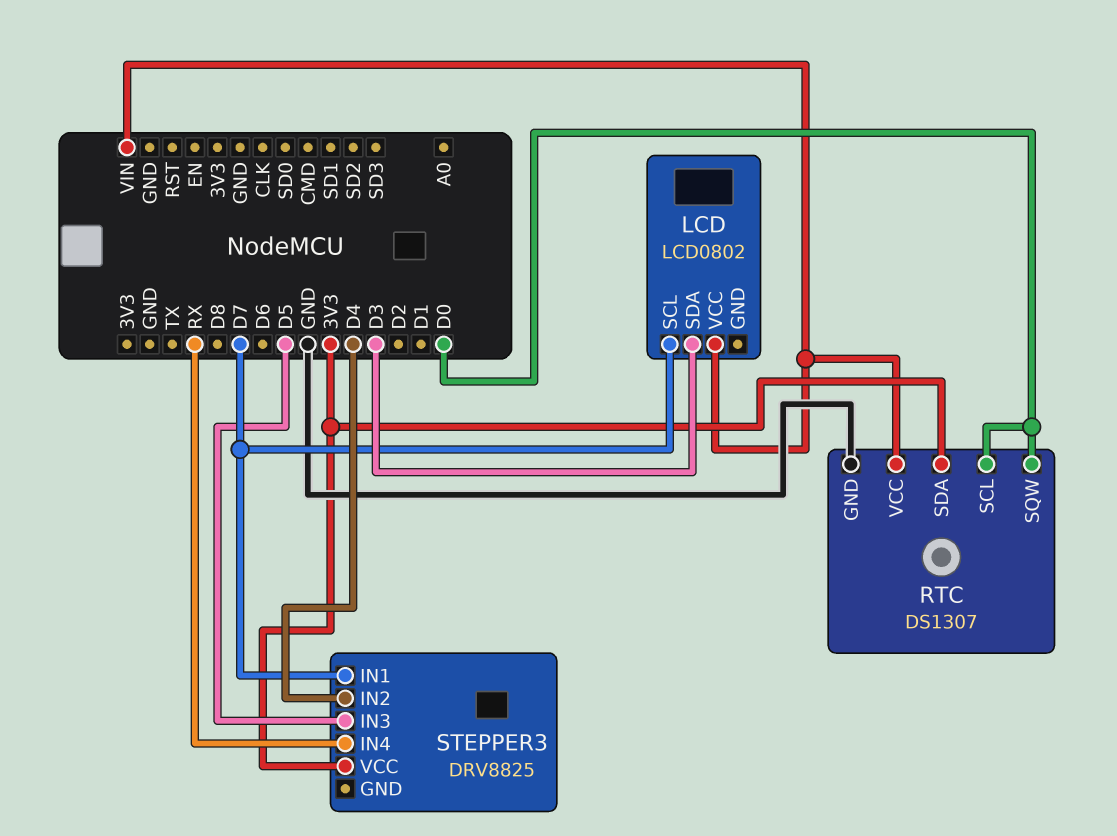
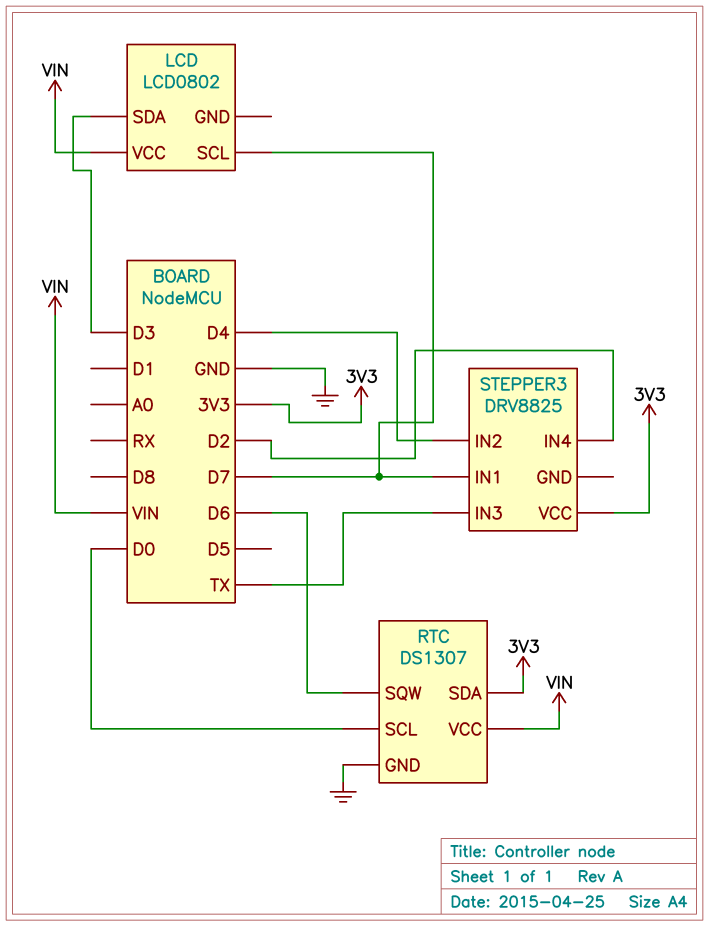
RTC pin SQW: D0 -> D6
STEPPER3 pin IN3: D5 -> TX
STEPPER3 pin IN4: RX -> D2

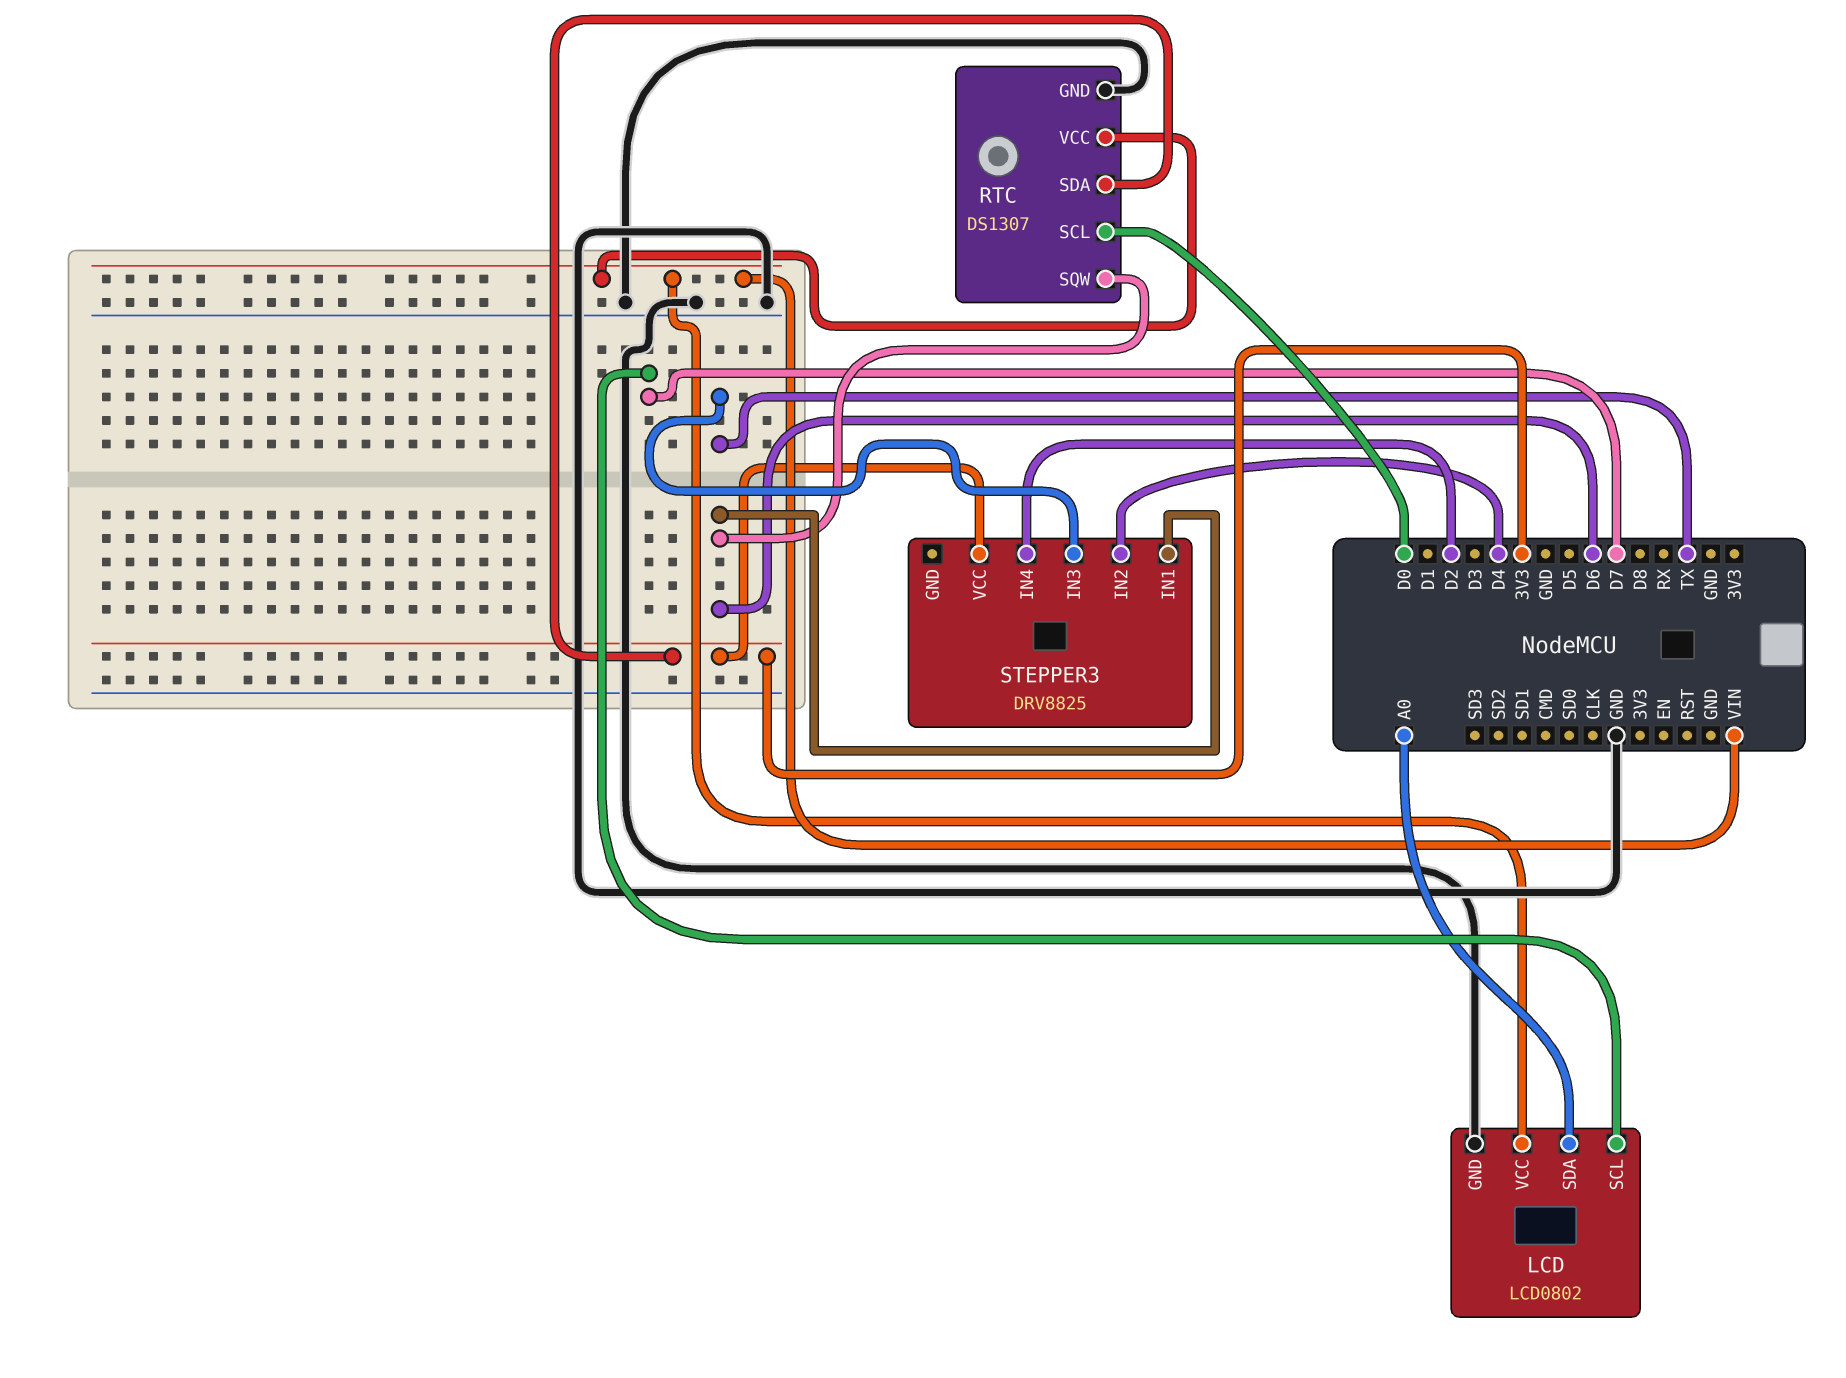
LCD pin GND: none -> GND
LCD pin SDA: D3 -> A0
STEPPER3 pin IN1: D7 -> D6

